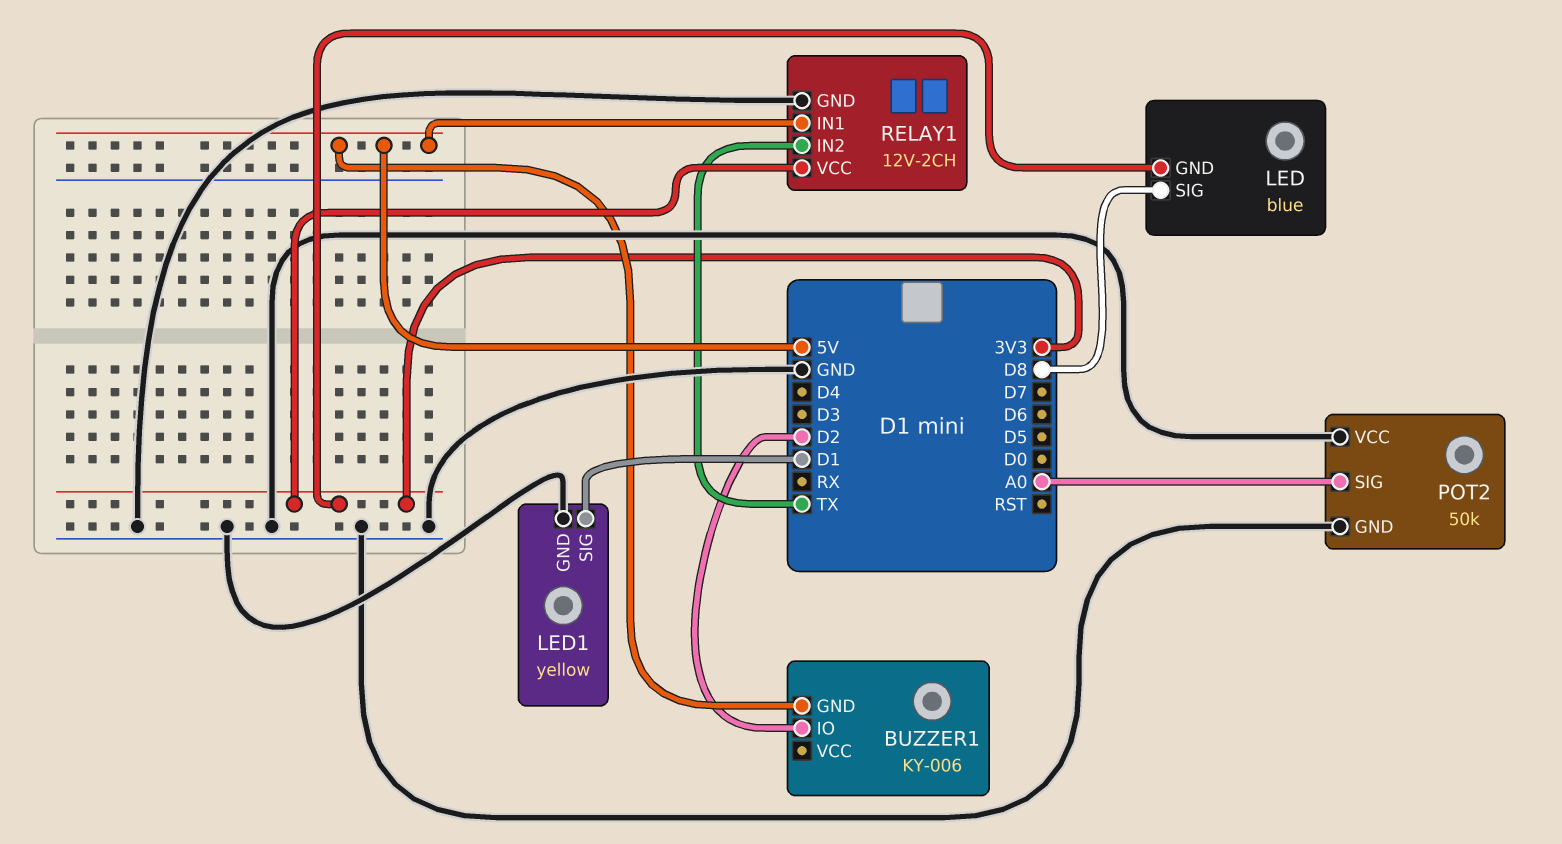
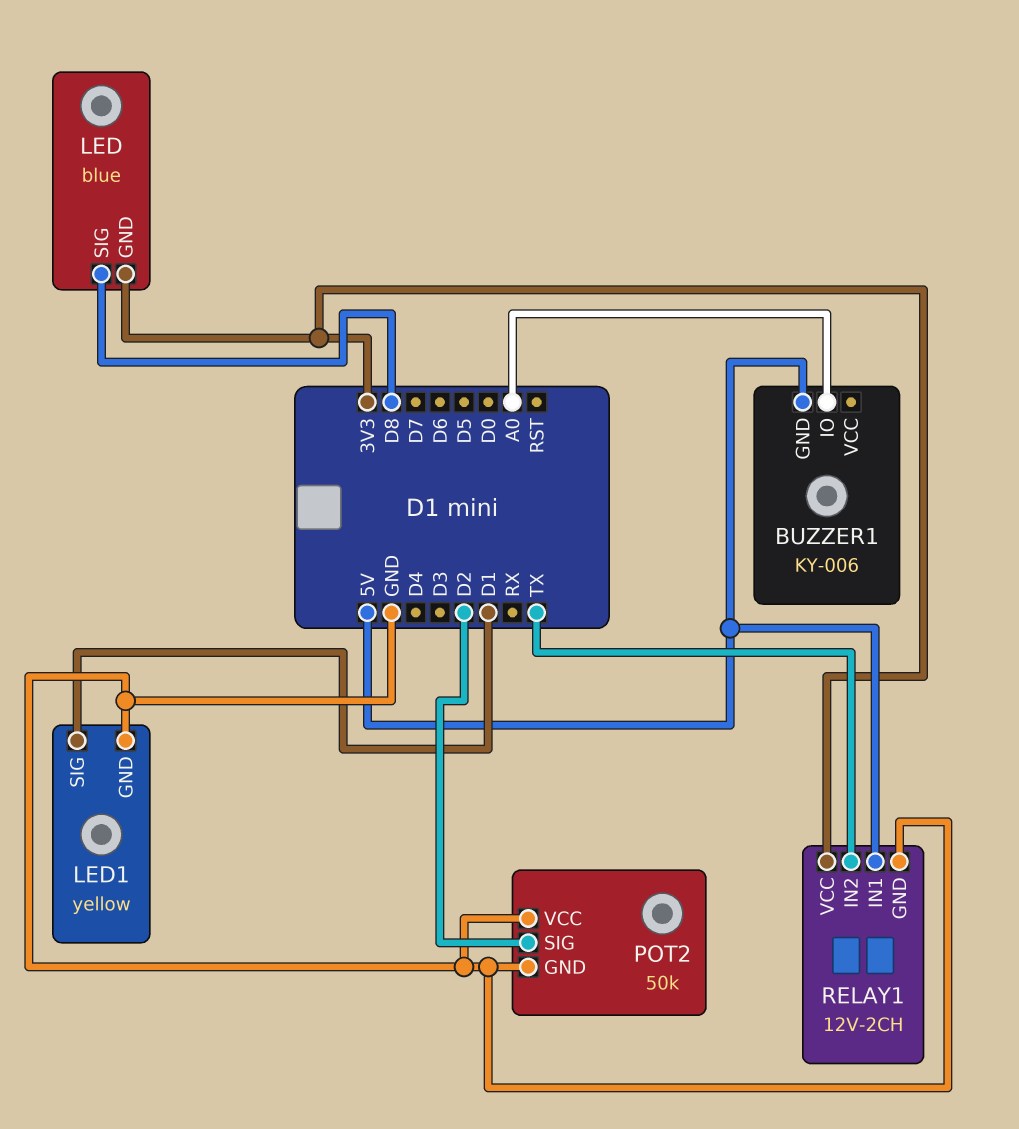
BUZZER1 pin IO: D2 -> A0
POT2 pin SIG: A0 -> D2

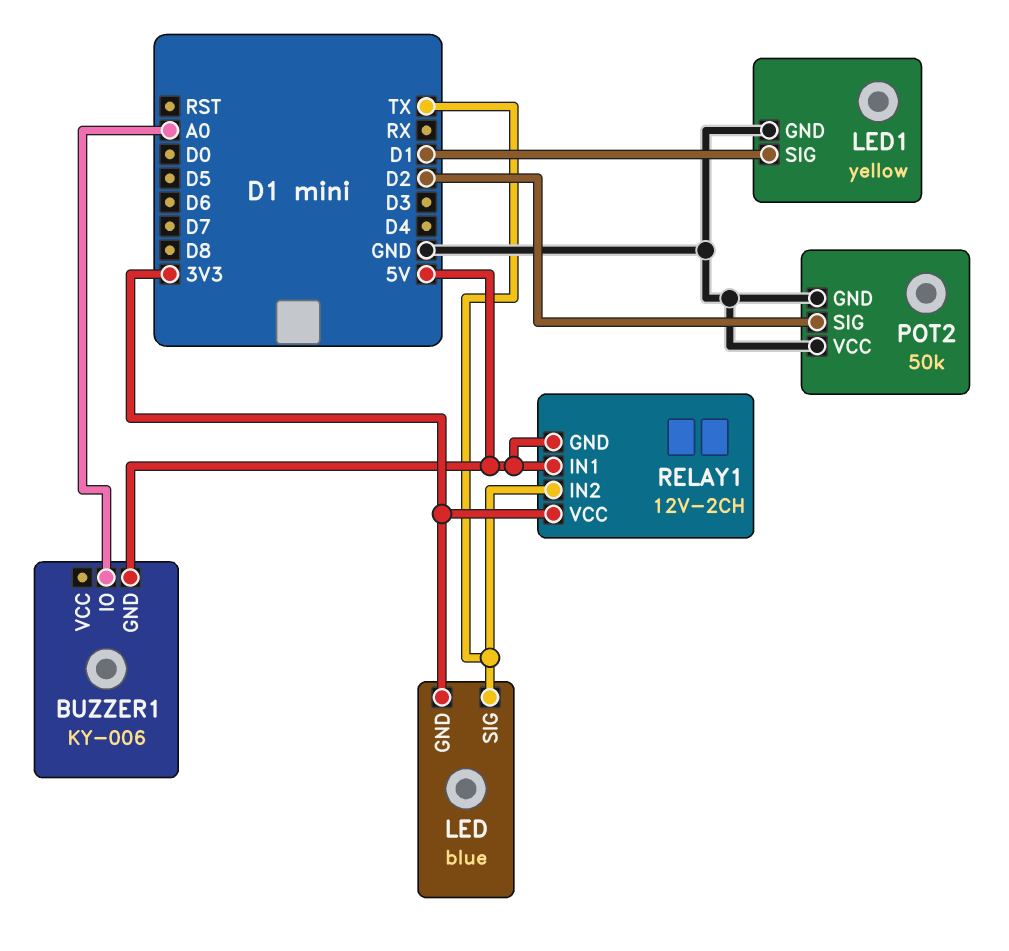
LED pin SIG: D8 -> TX
RELAY1 pin GND: GND -> 5V

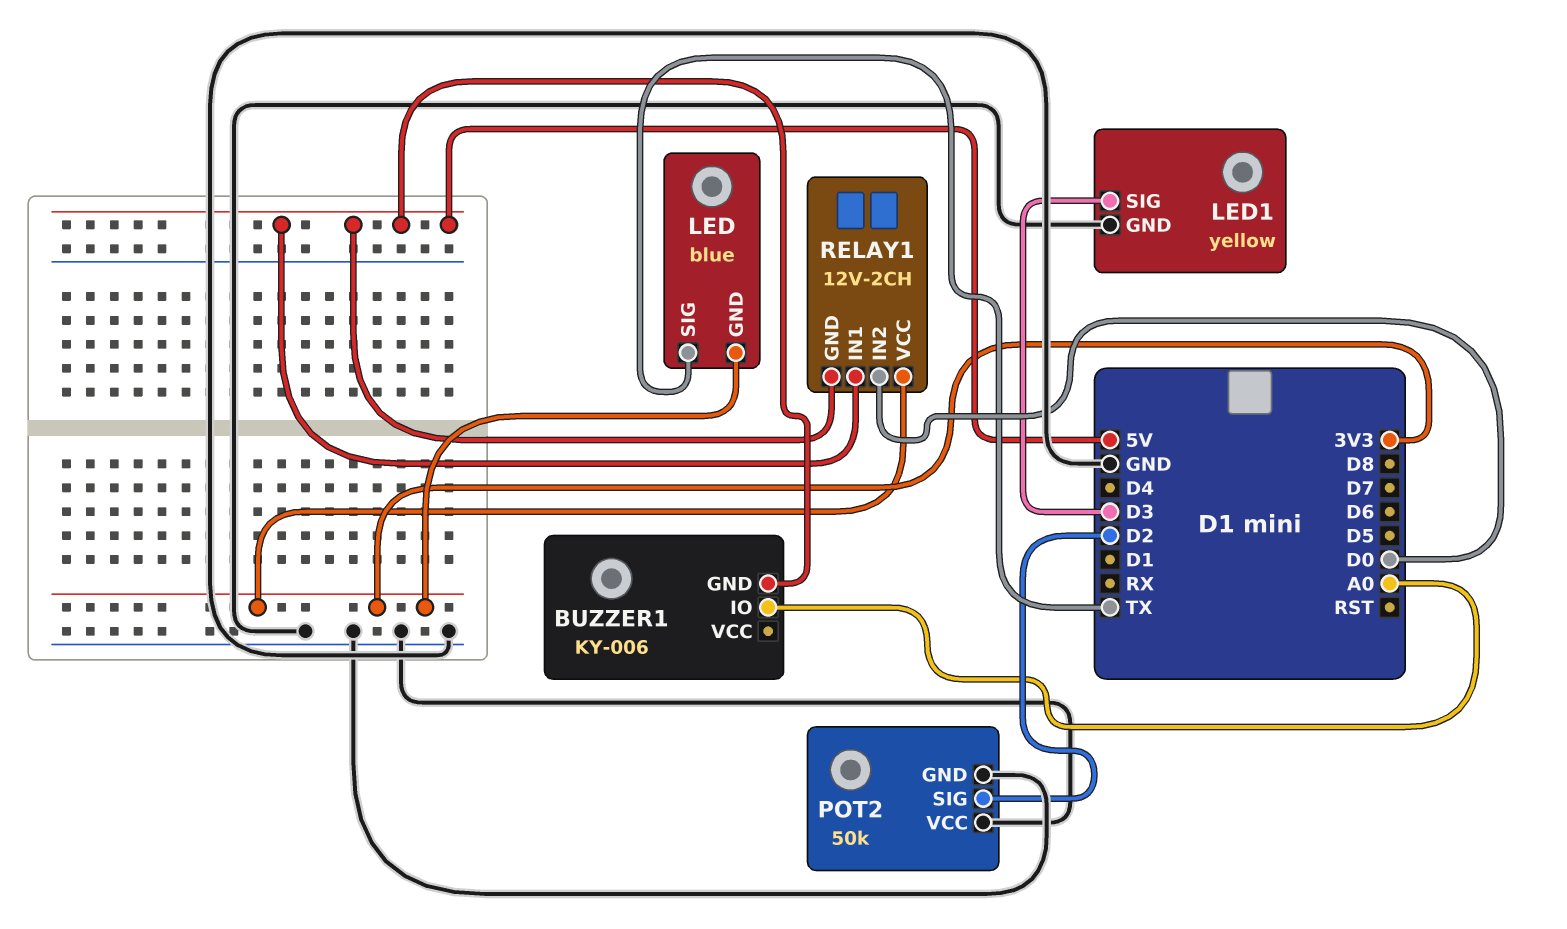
LED1 pin SIG: D1 -> D3
RELAY1 pin IN2: TX -> D0

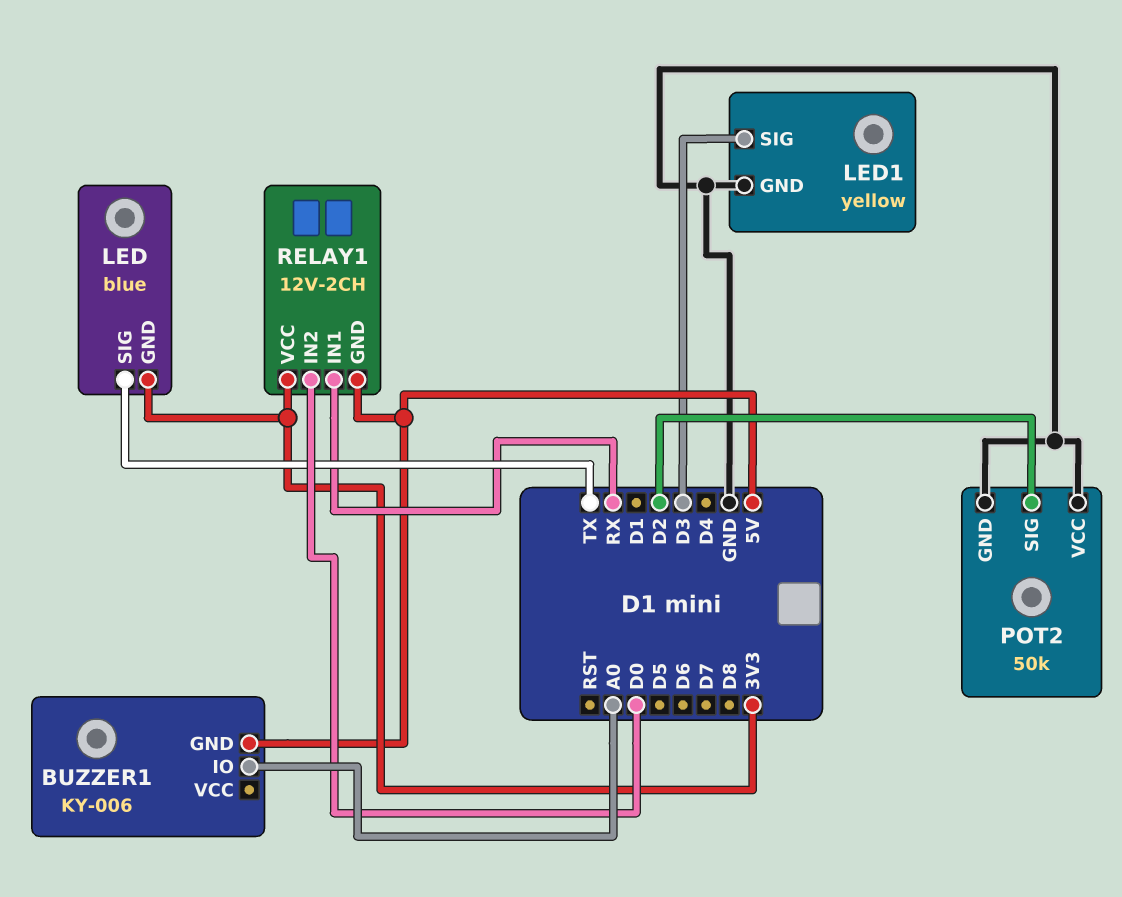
RELAY1 pin IN1: 5V -> RX

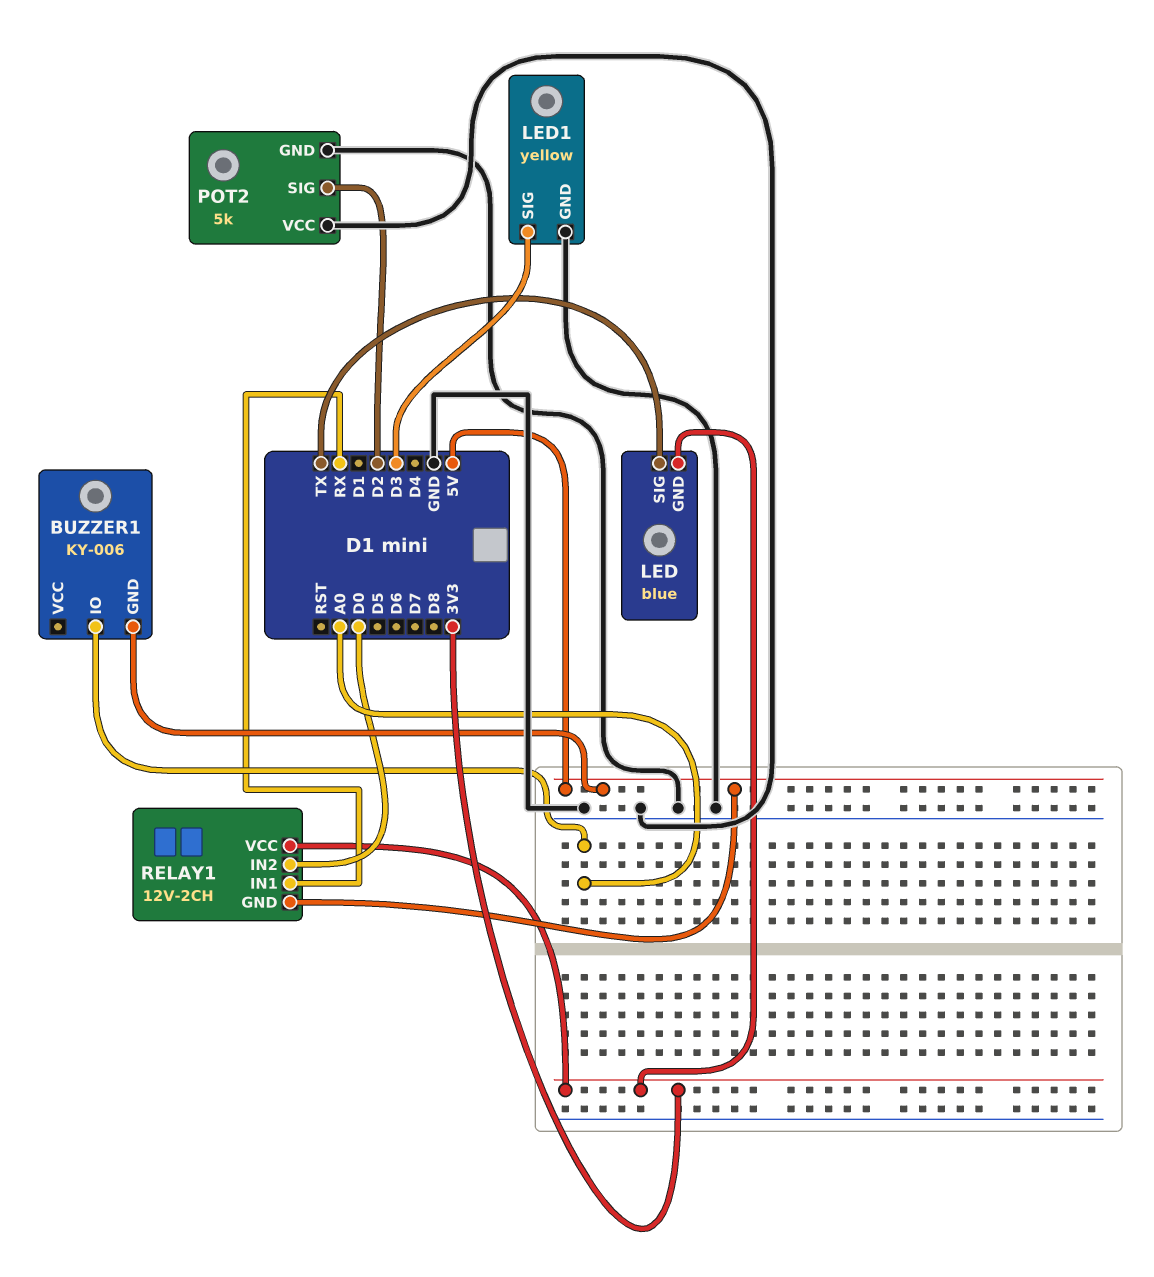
POT2: 50k -> 5k

